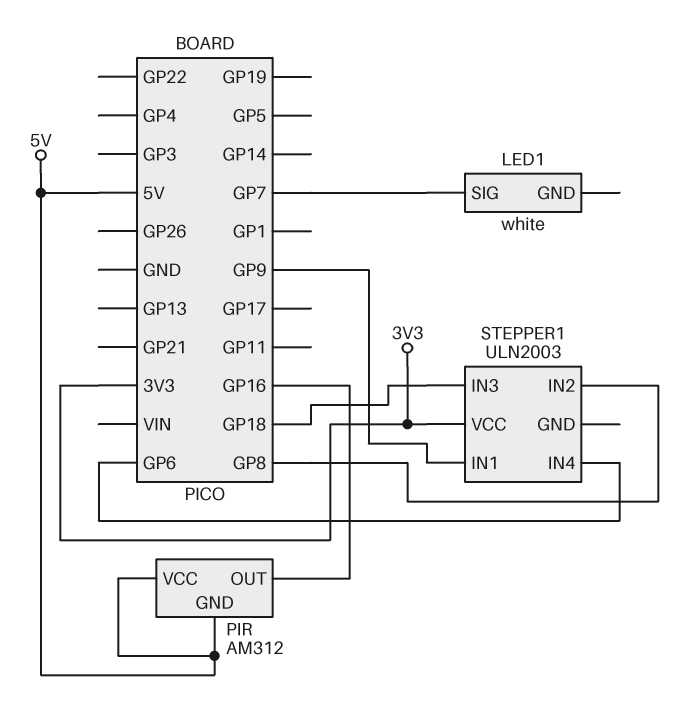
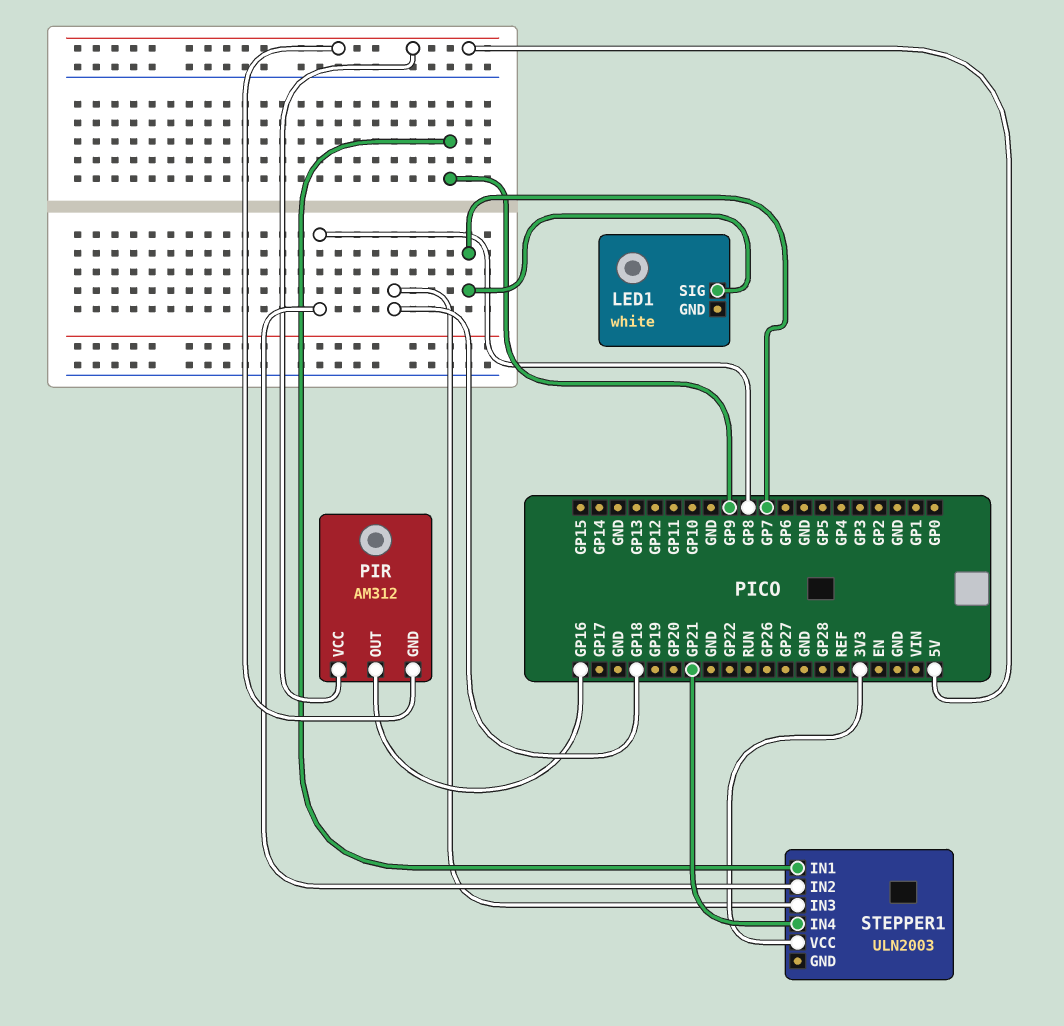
STEPPER1 pin IN4: GP6 -> GP21

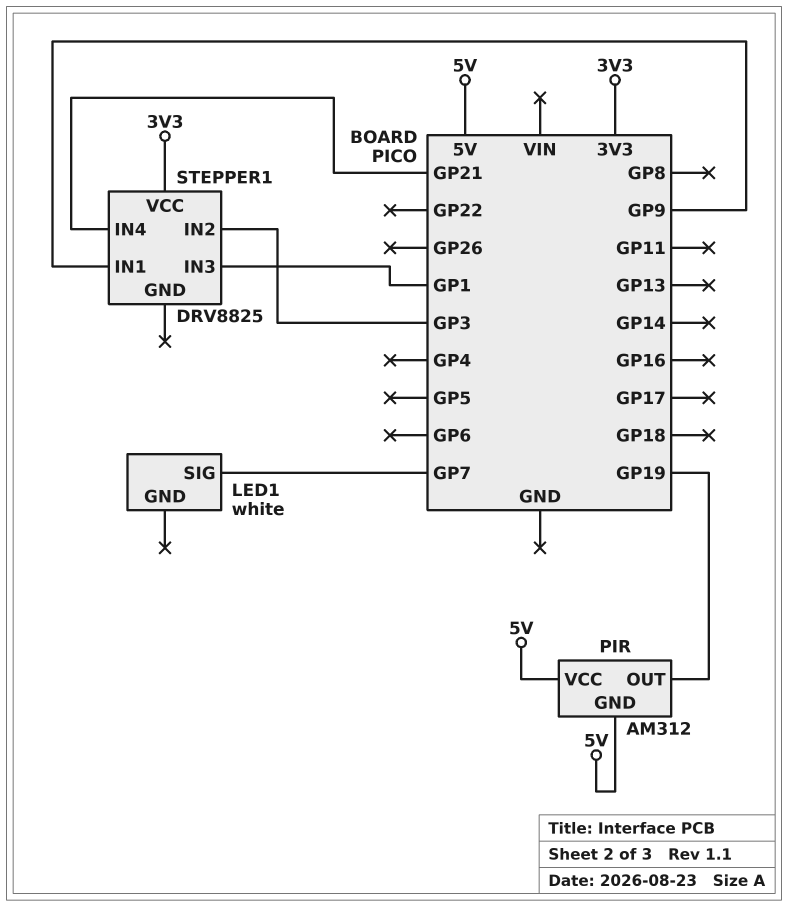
PIR pin OUT: GP16 -> GP19
STEPPER1: ULN2003 -> DRV8825
STEPPER1 pin IN2: GP8 -> GP3
STEPPER1 pin IN3: GP18 -> GP1

